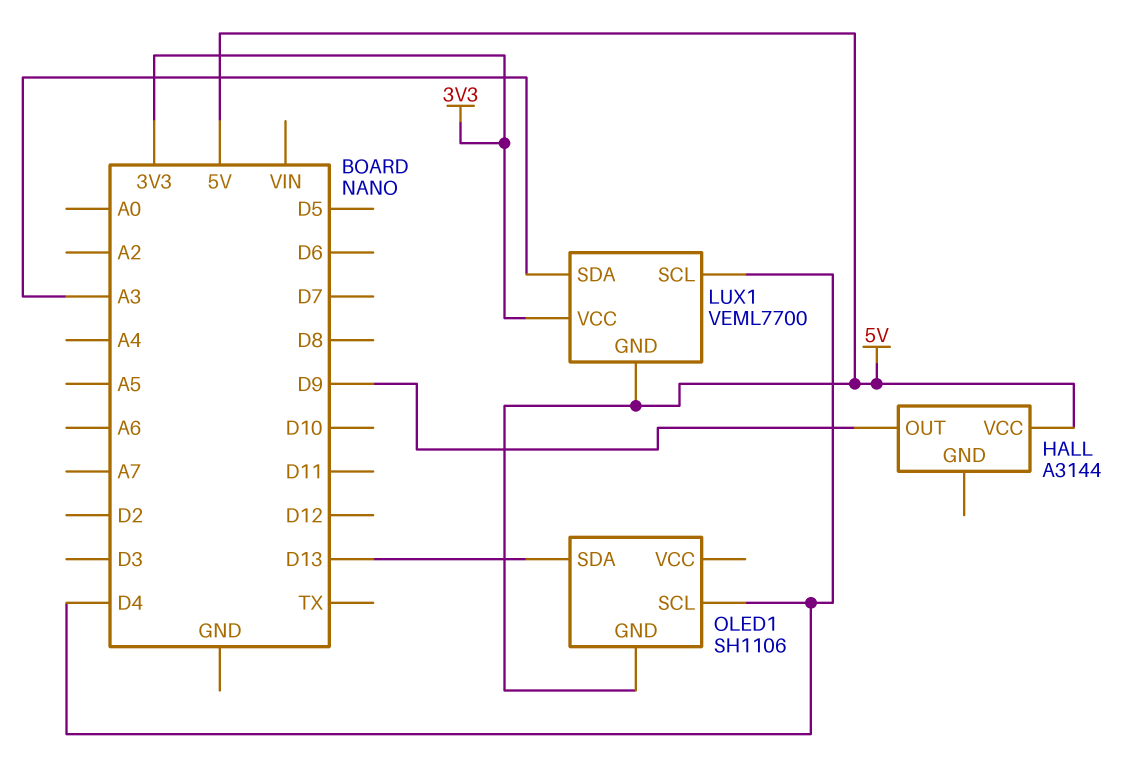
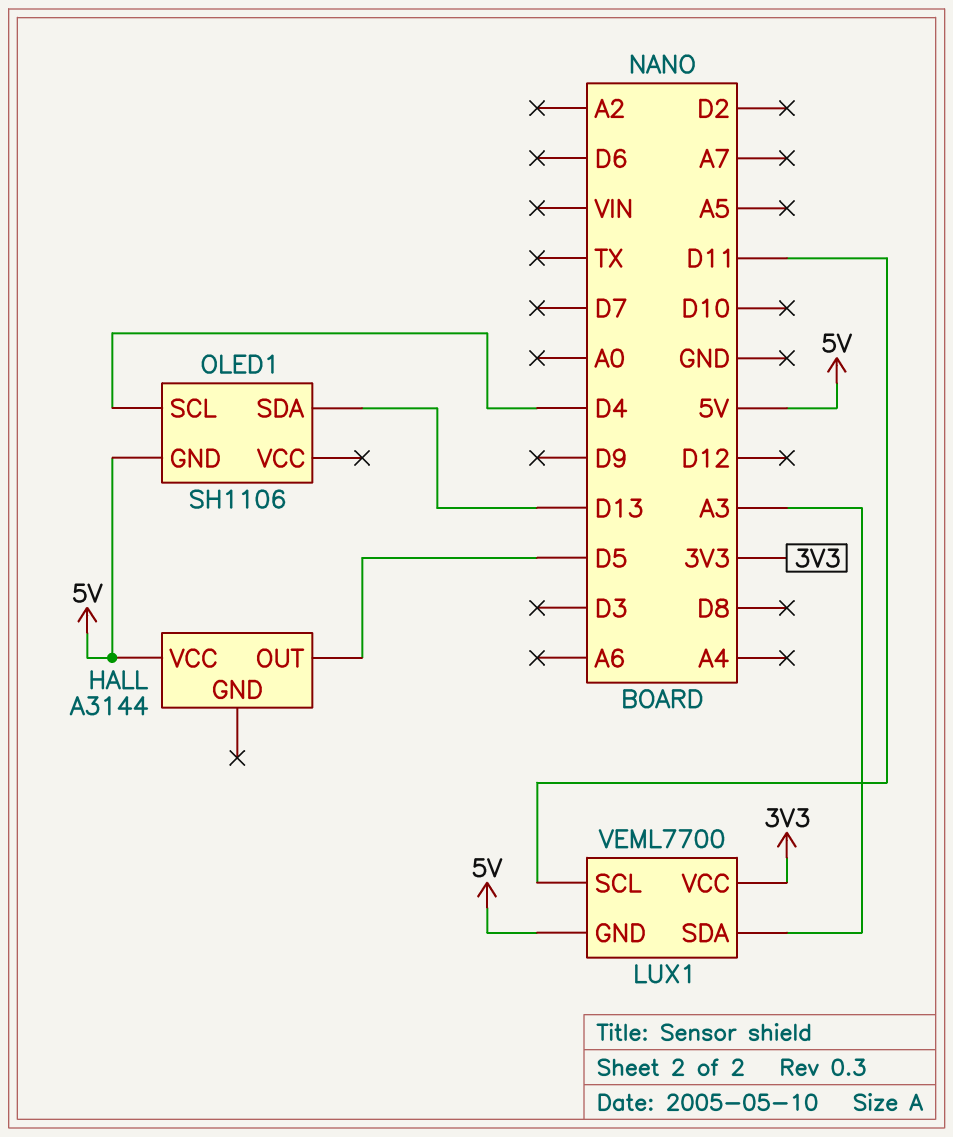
HALL pin OUT: D9 -> D5
LUX1 pin SCL: D4 -> D11

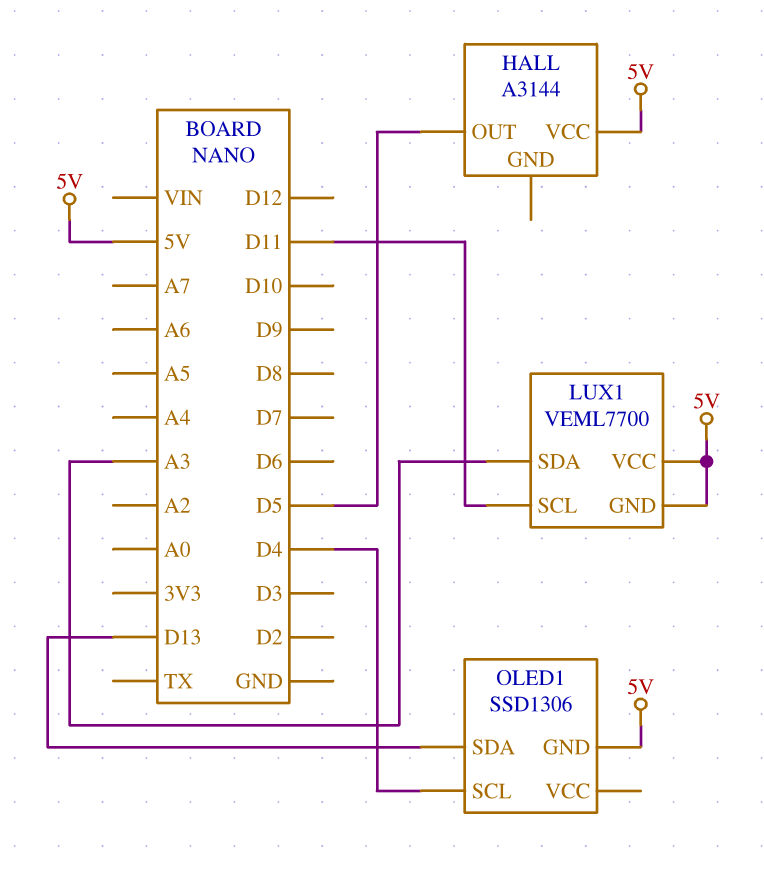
LUX1 pin VCC: 3V3 -> 5V
OLED1: SH1106 -> SSD1306

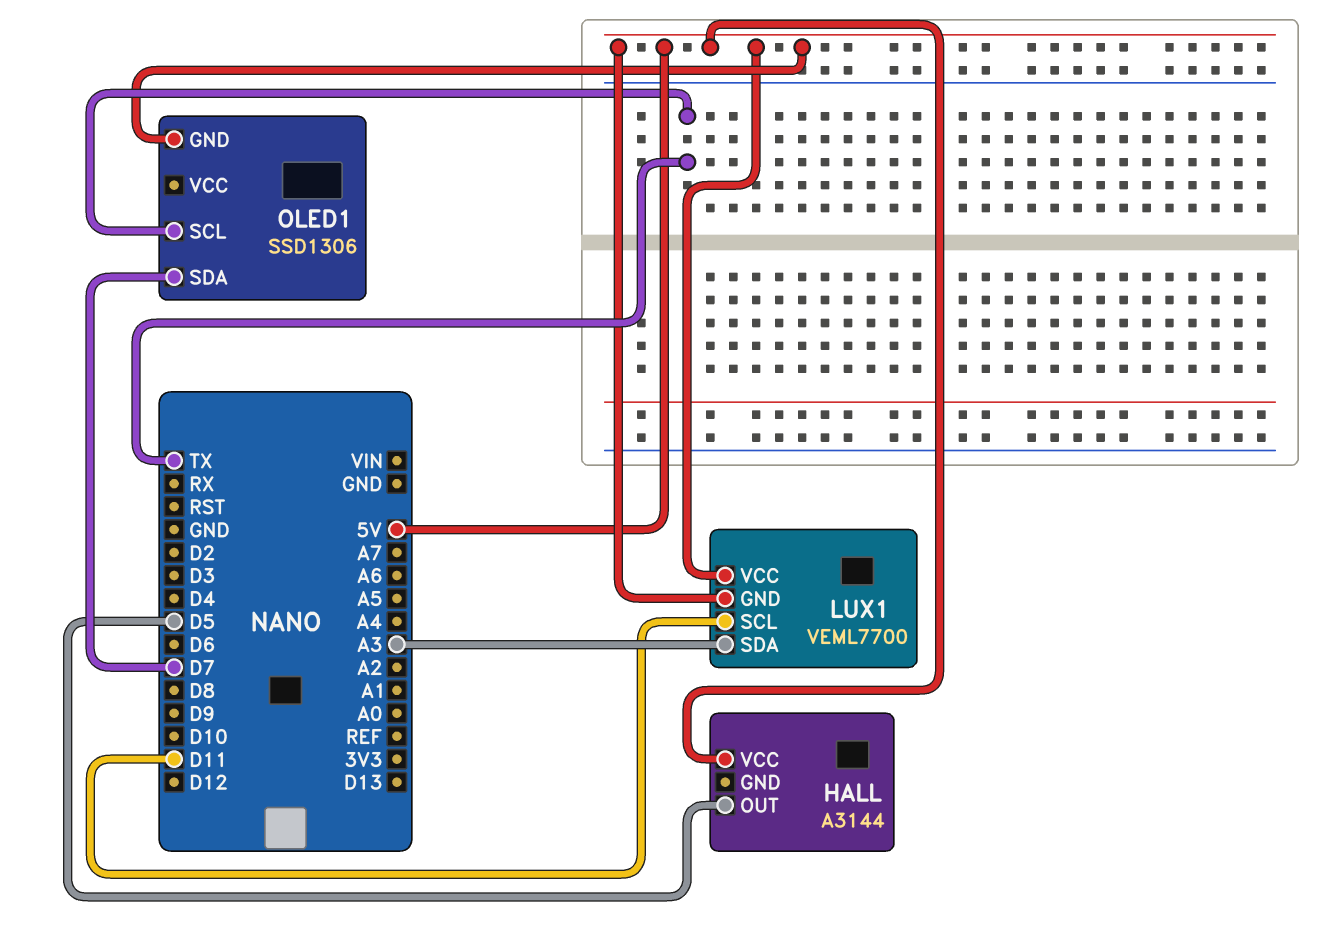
OLED1 pin SCL: D4 -> TX
OLED1 pin SDA: D13 -> D7

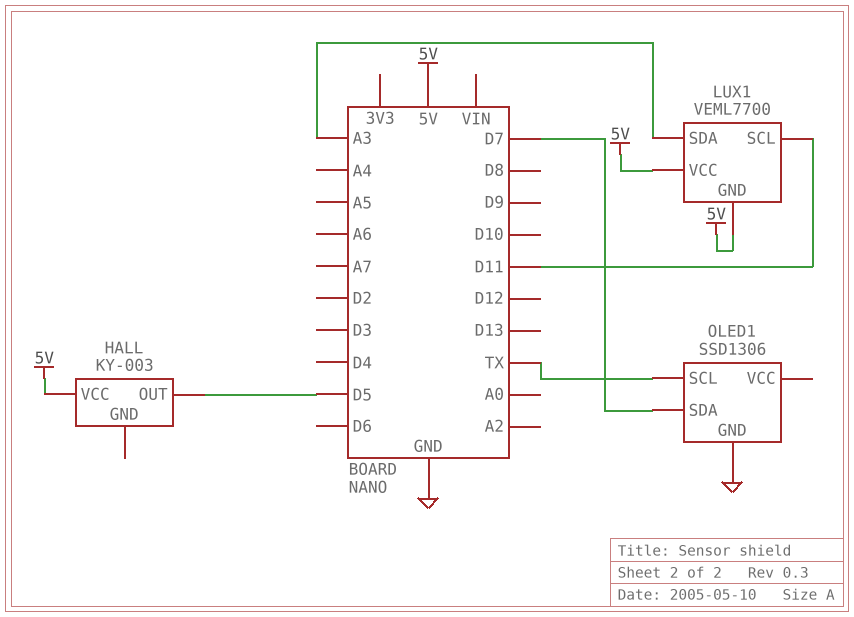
HALL: A3144 -> KY-003
OLED1 pin GND: 5V -> GND

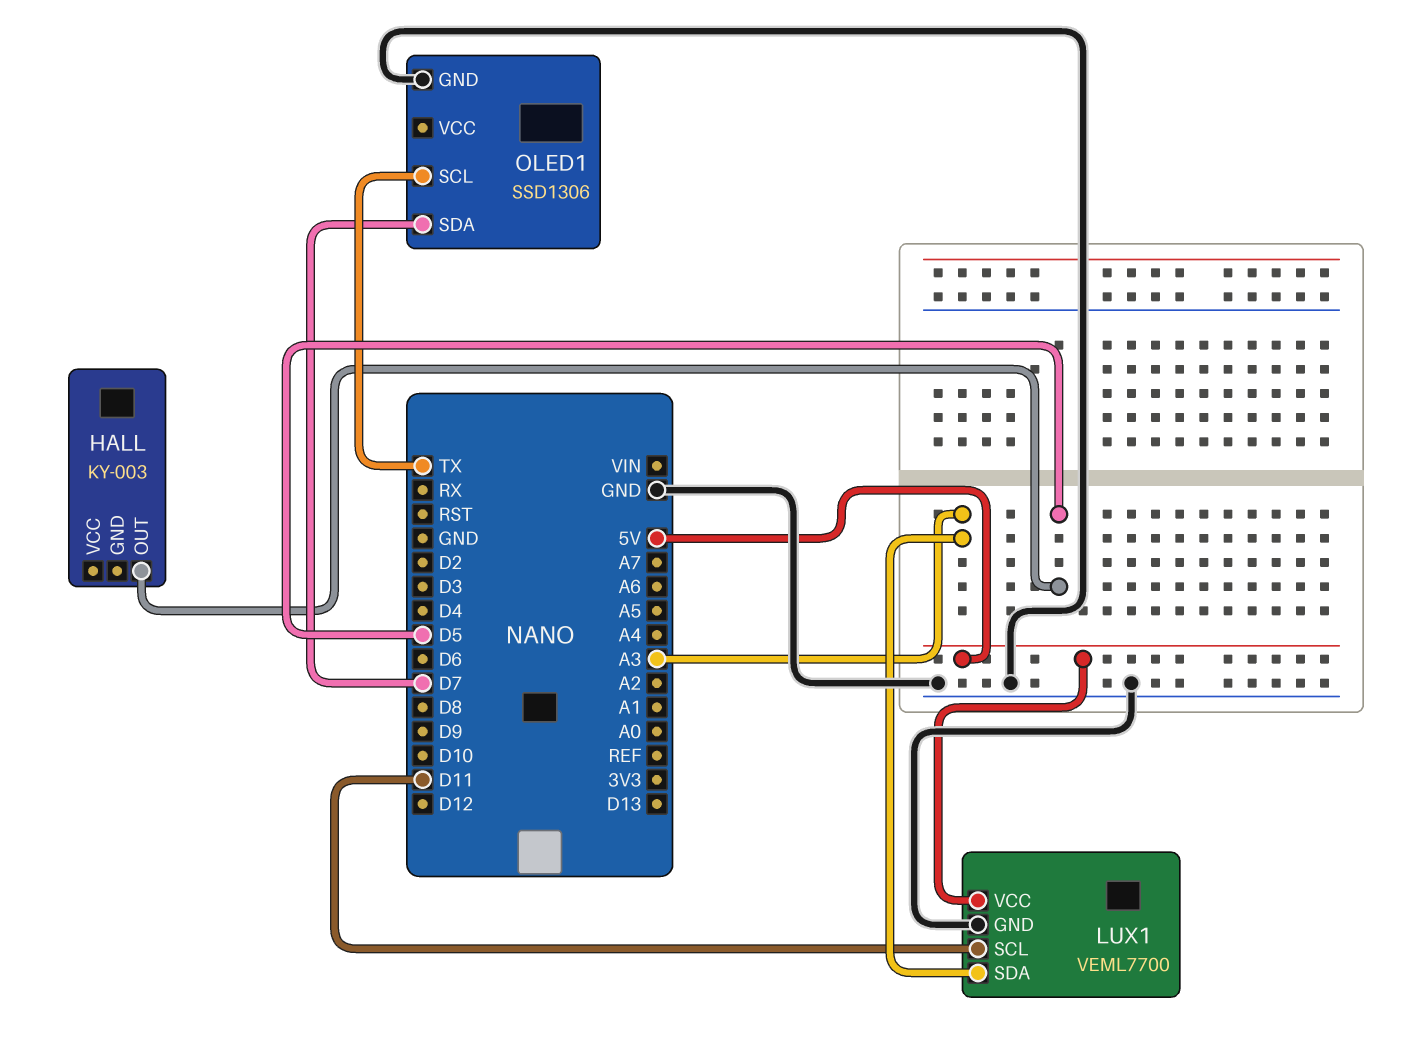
HALL pin VCC: 5V -> none
LUX1 pin GND: 5V -> GND

